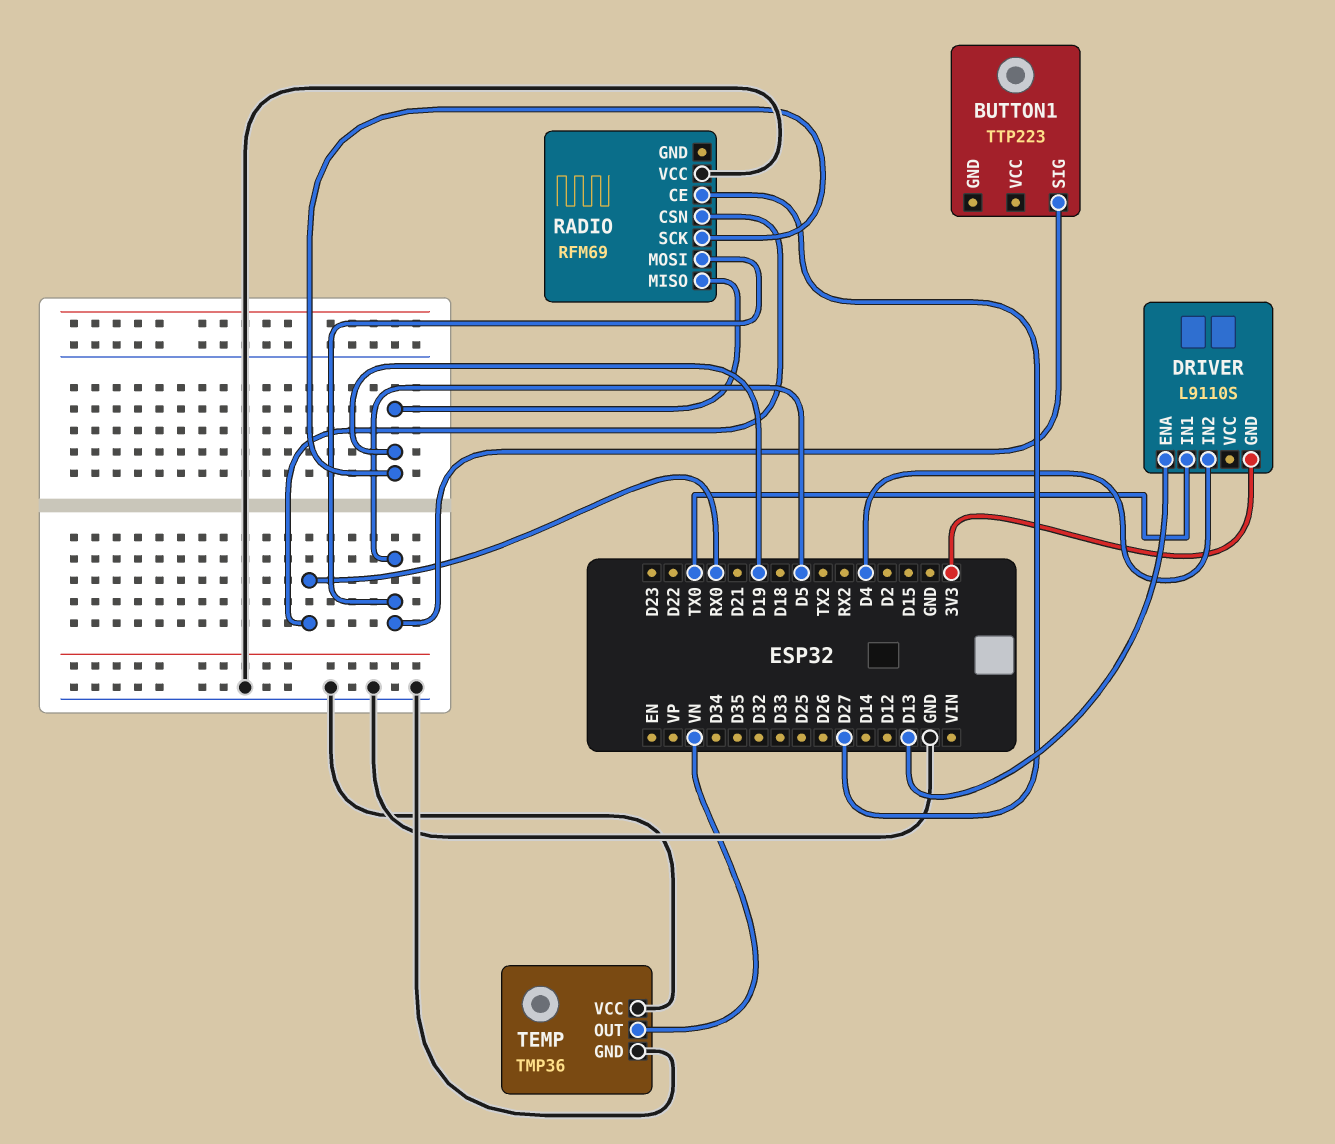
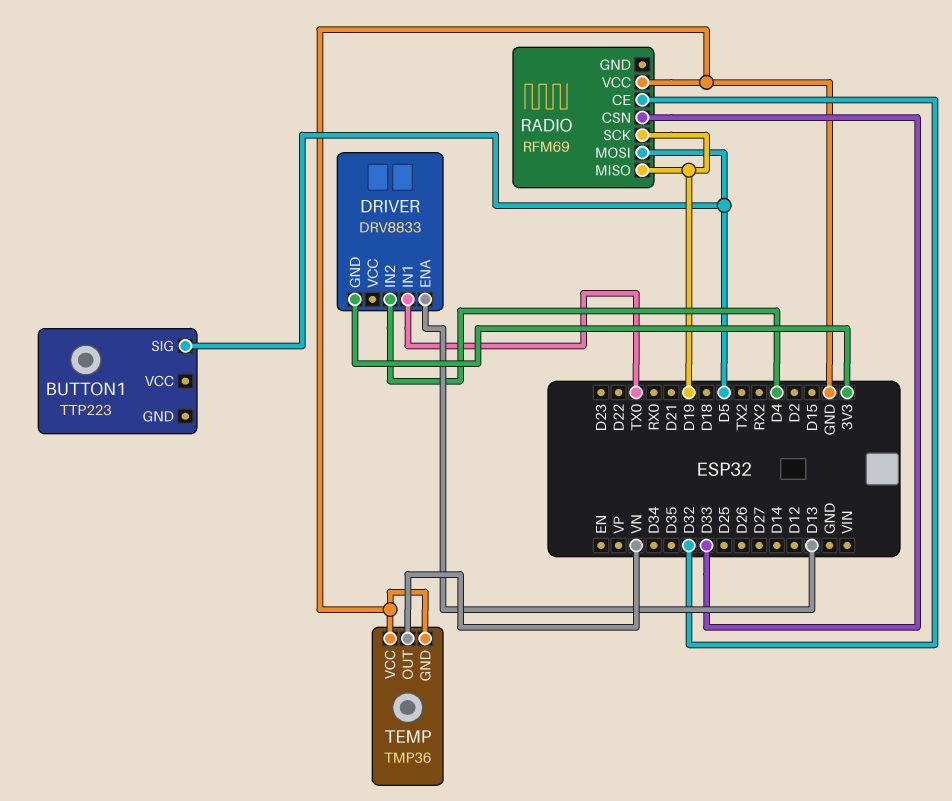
DRIVER: L9110S -> DRV8833
RADIO pin CE: D27 -> D32
RADIO pin CSN: RX0 -> D33

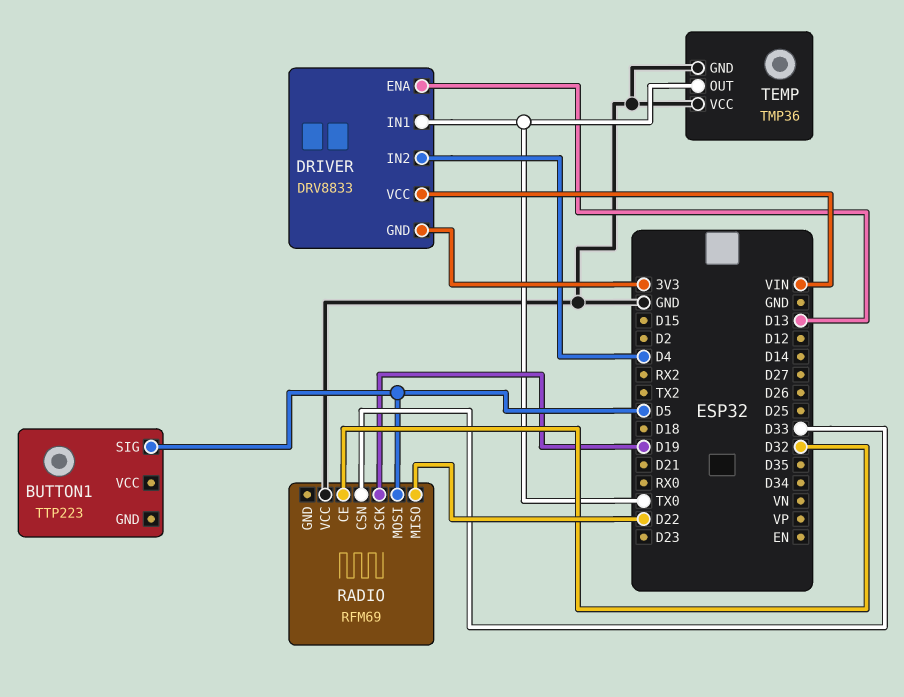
DRIVER pin VCC: none -> VIN
RADIO pin MISO: D19 -> D22
TEMP pin OUT: VN -> TX0

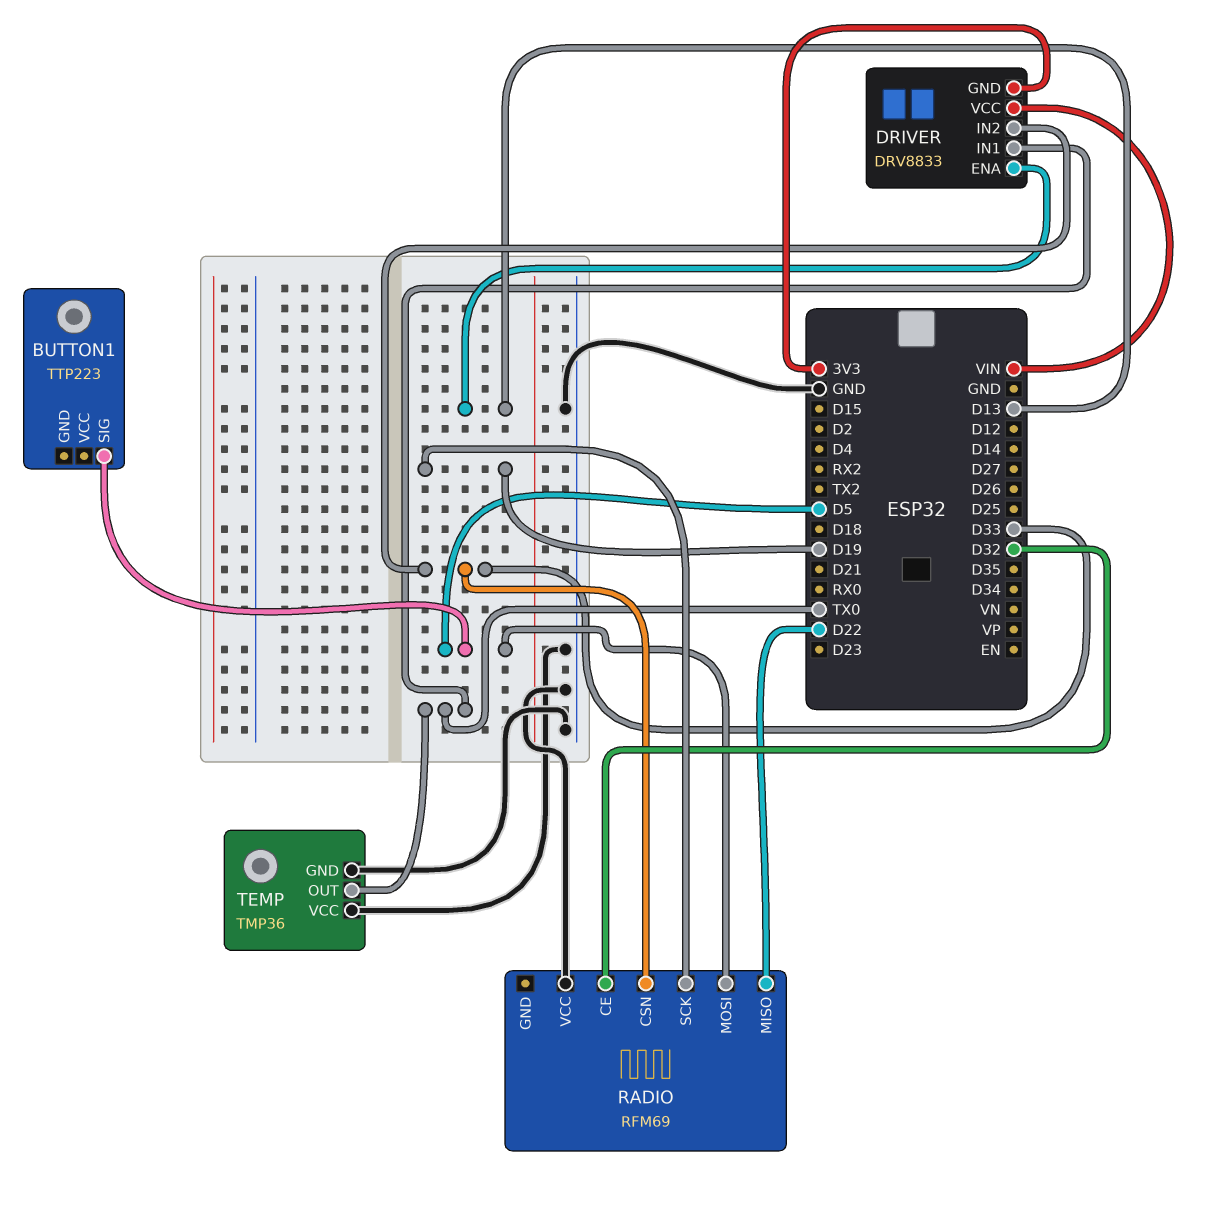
DRIVER pin IN2: D4 -> D33

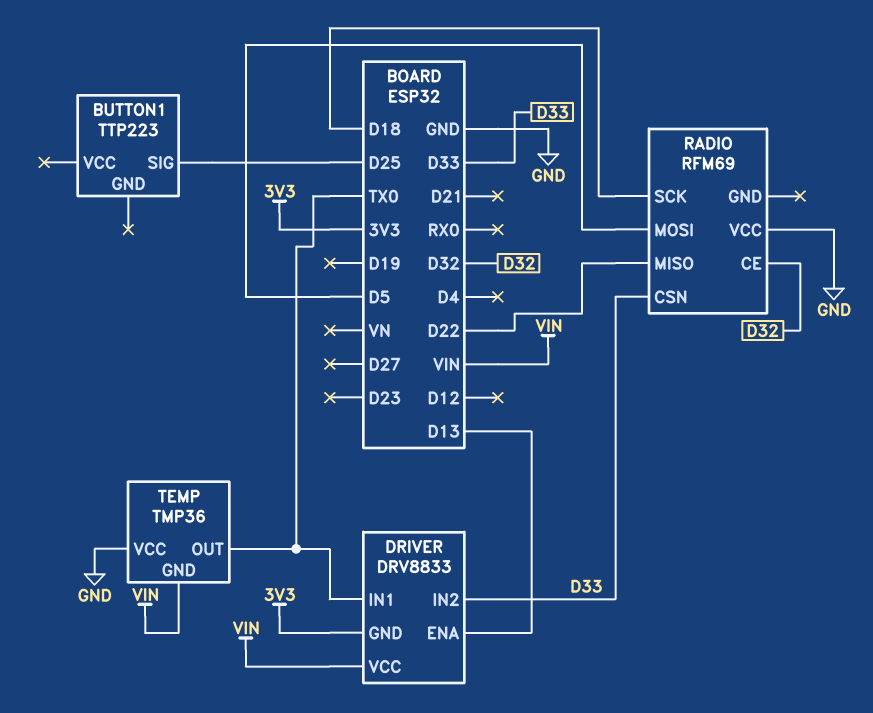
BUTTON1 pin SIG: D5 -> D25
RADIO pin SCK: D19 -> D18
TEMP pin GND: GND -> VIN

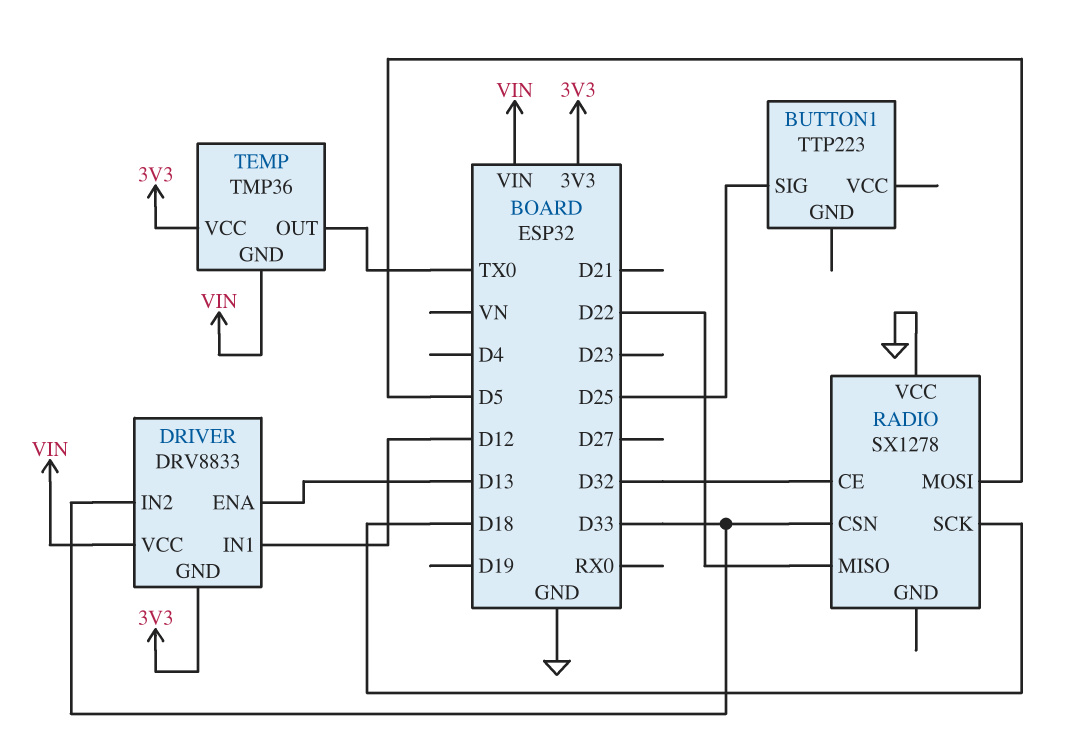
DRIVER pin IN1: TX0 -> D12
RADIO: RFM69 -> SX1278
TEMP pin VCC: GND -> 3V3

